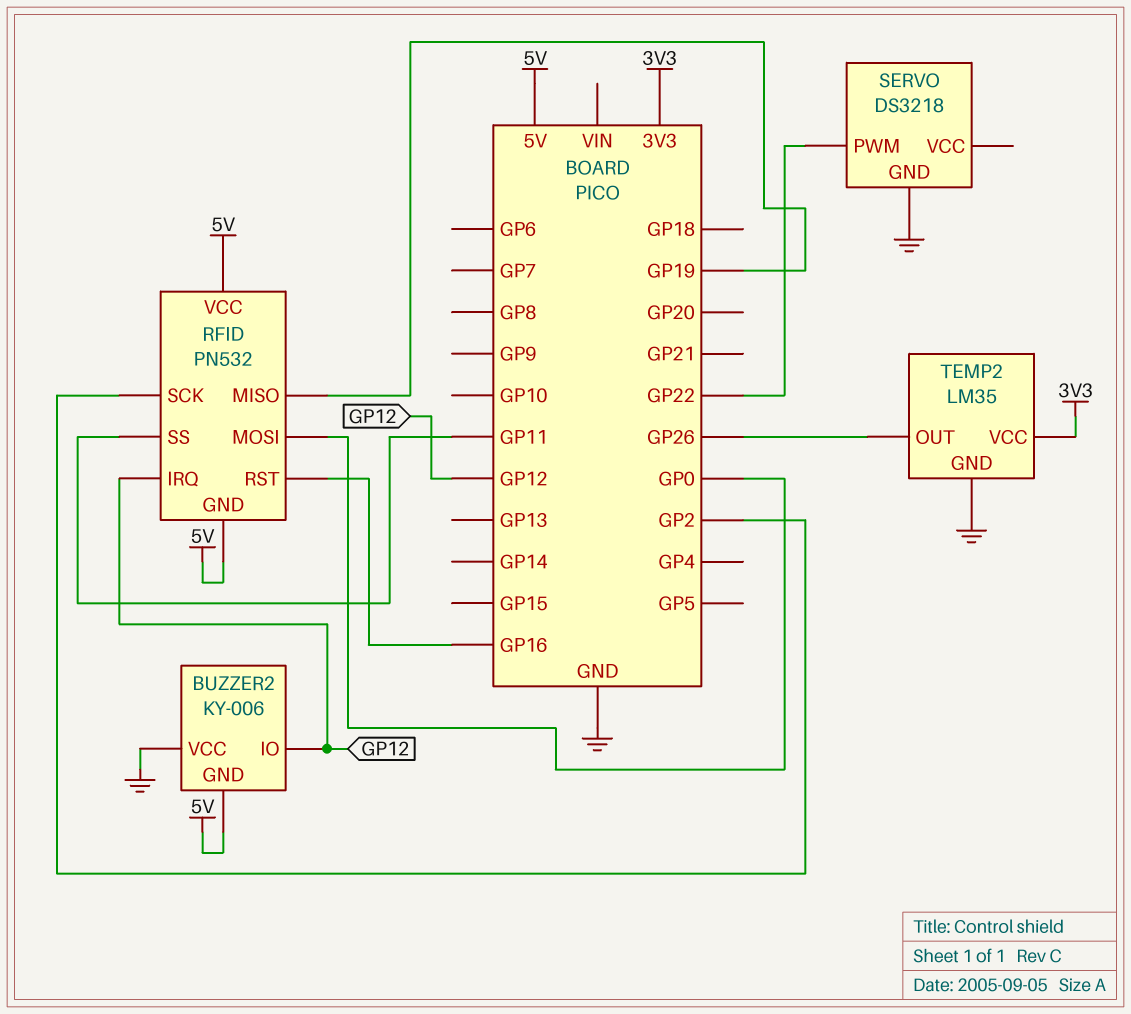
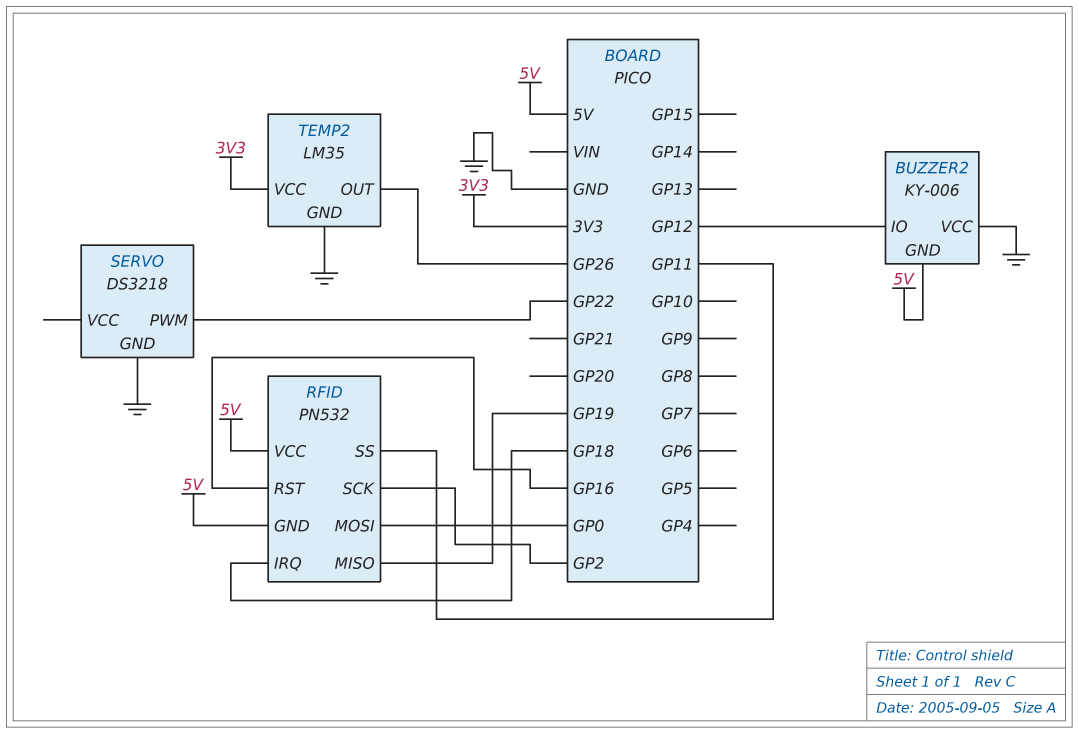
RFID pin IRQ: GP12 -> GP18

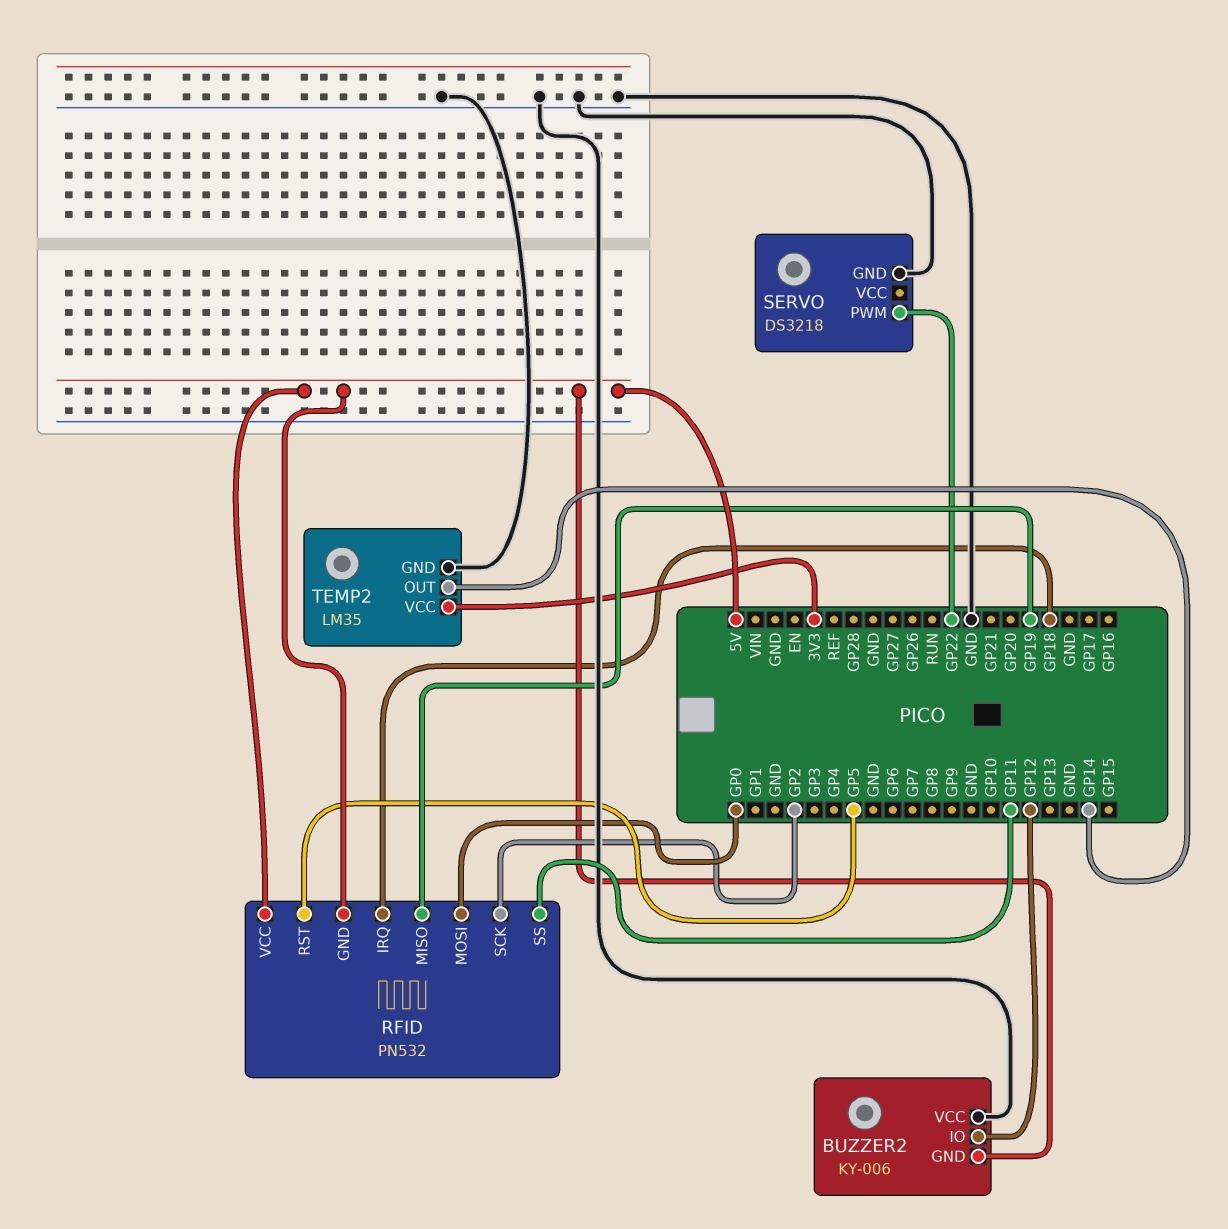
RFID pin RST: GP16 -> GP5
TEMP2 pin OUT: GP26 -> GP14

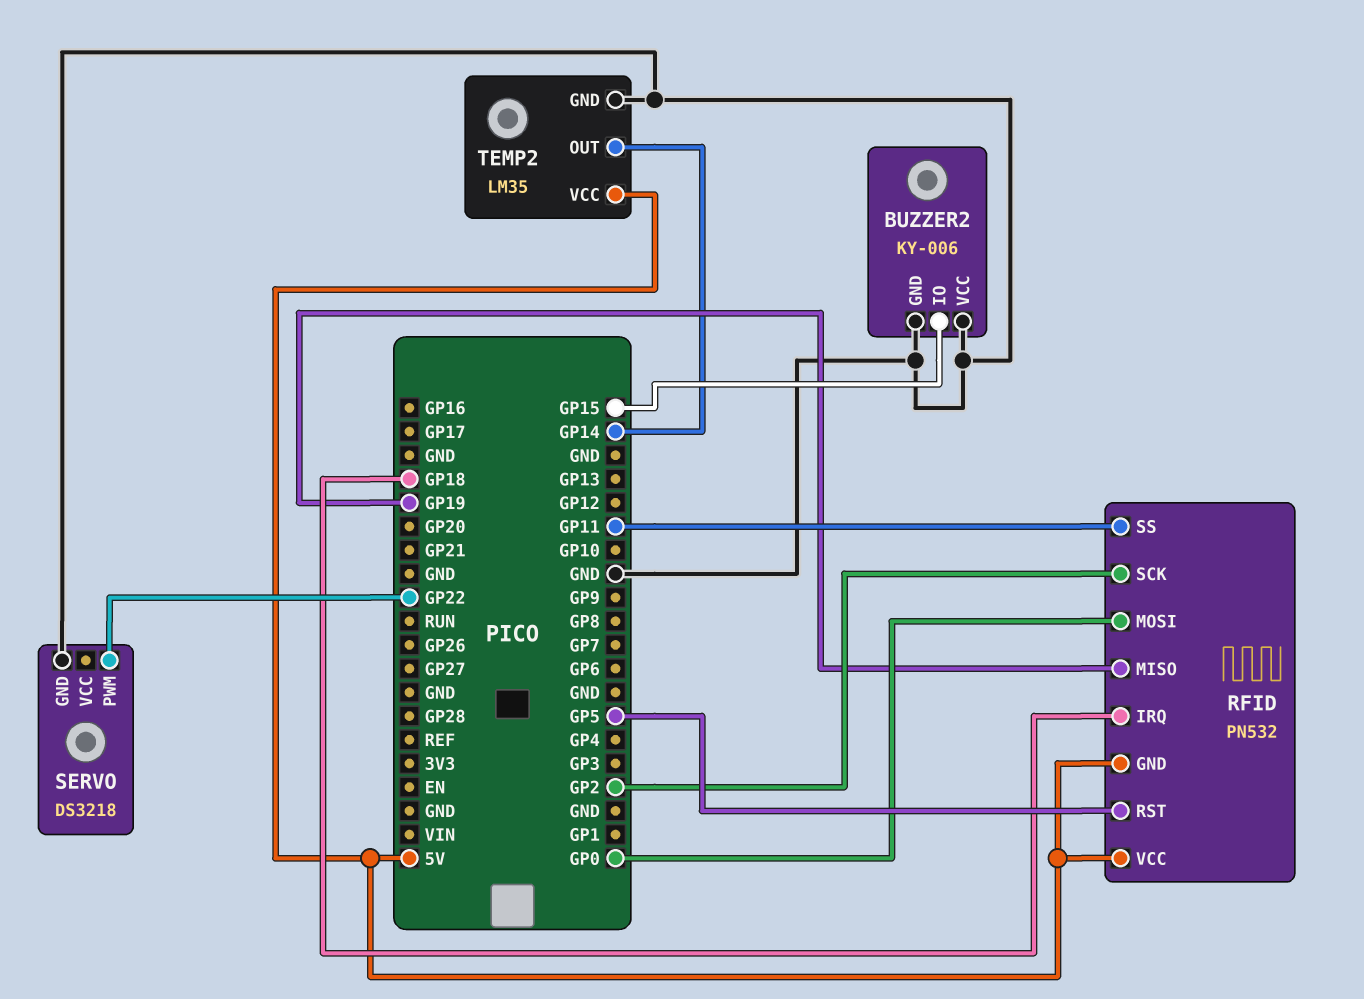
BUZZER2 pin GND: 5V -> GND
BUZZER2 pin IO: GP12 -> GP15
TEMP2 pin VCC: 3V3 -> 5V

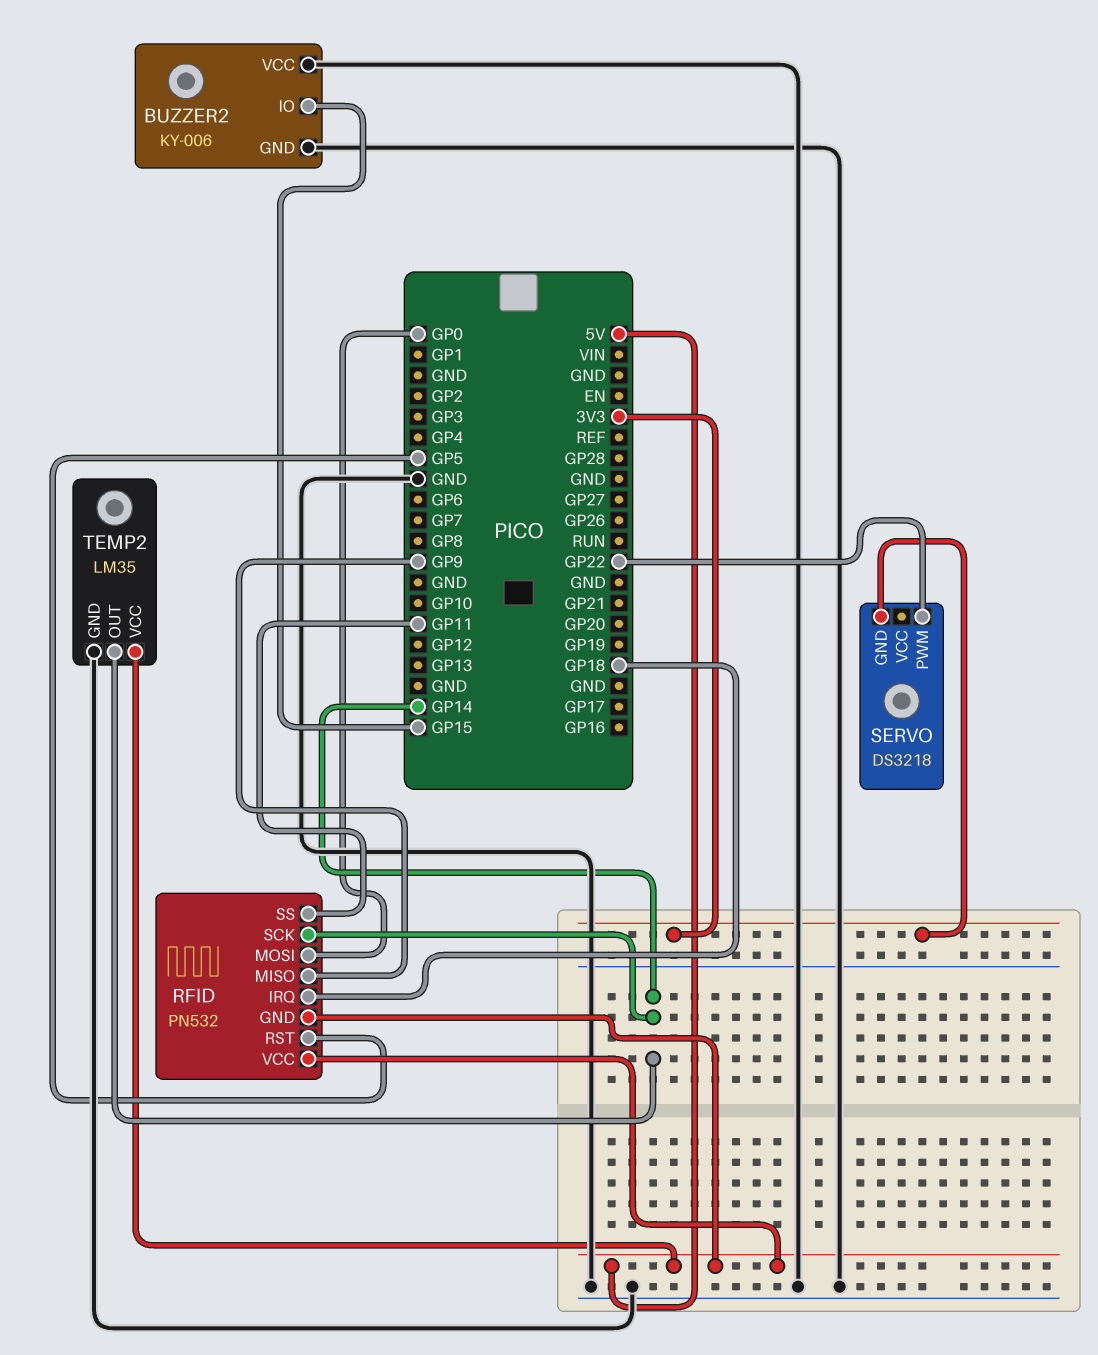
RFID pin MISO: GP19 -> GP9
RFID pin SCK: GP2 -> GP14
SERVO pin GND: GND -> 3V3

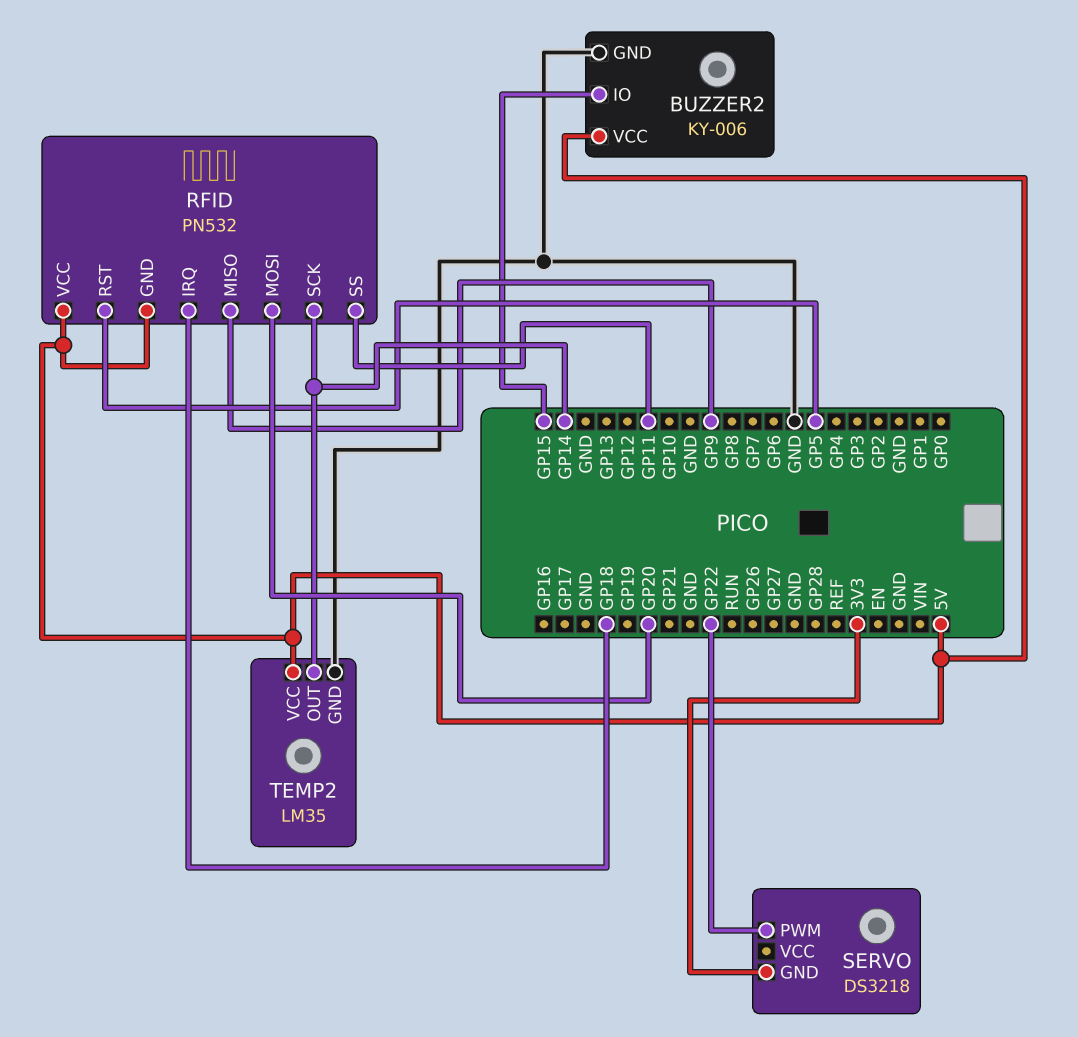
BUZZER2 pin VCC: GND -> 5V
RFID pin MOSI: GP0 -> GP20

